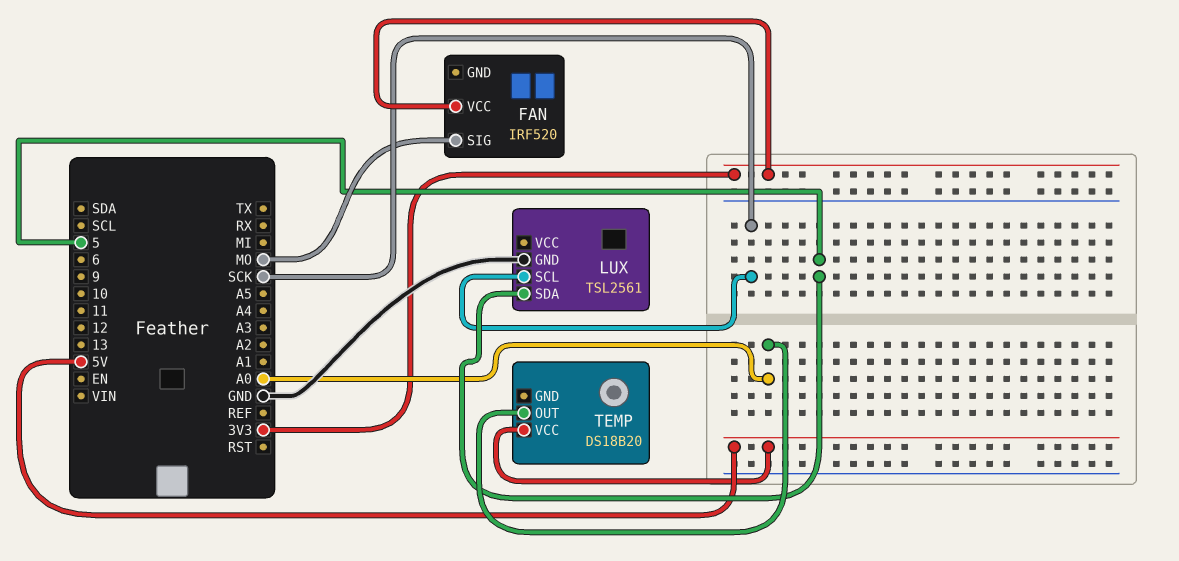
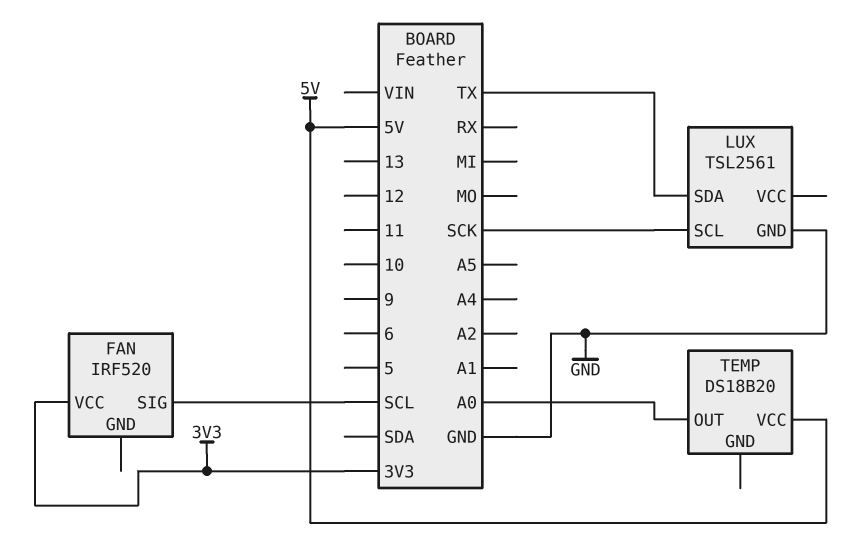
FAN pin SIG: MO -> SCL
LUX pin SDA: 5 -> TX

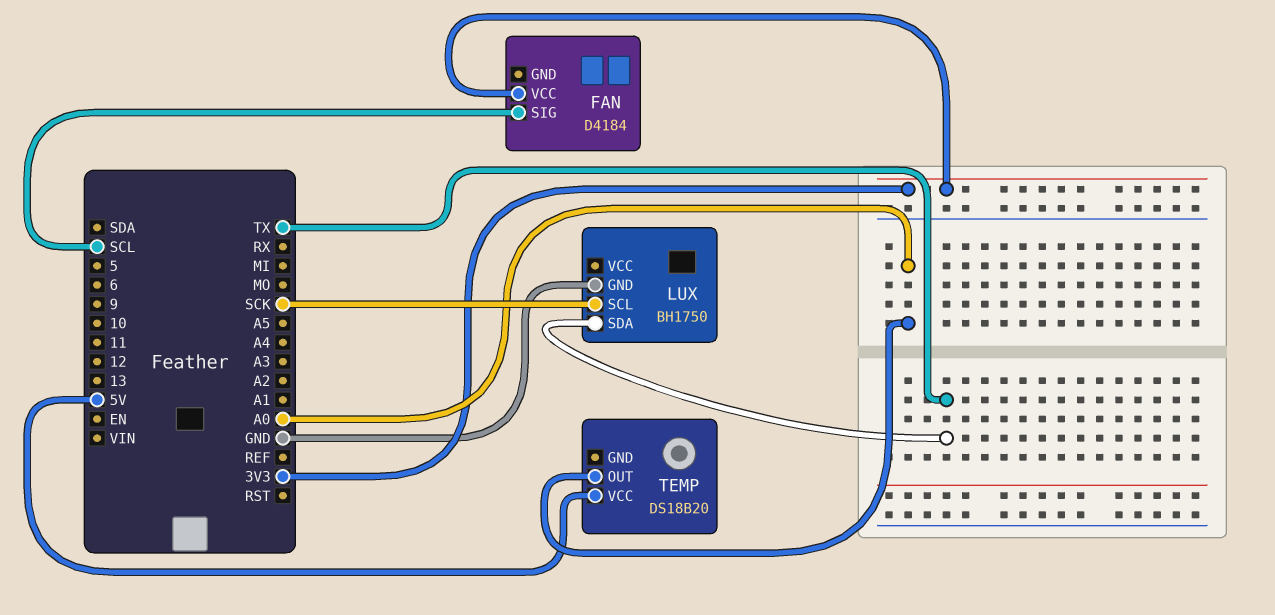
FAN: IRF520 -> D4184
LUX: TSL2561 -> BH1750

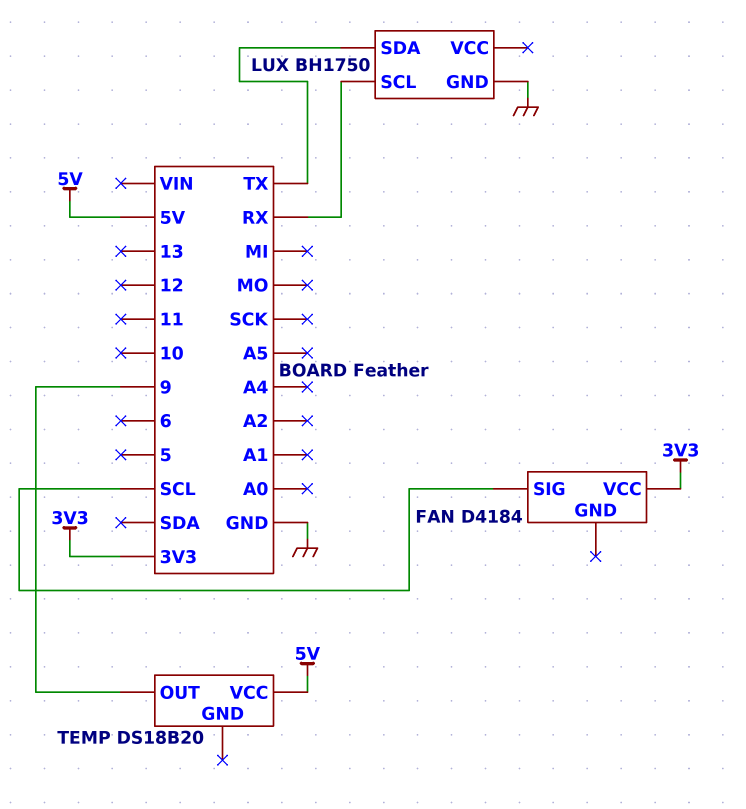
LUX pin SCL: SCK -> RX
TEMP pin OUT: A0 -> 9

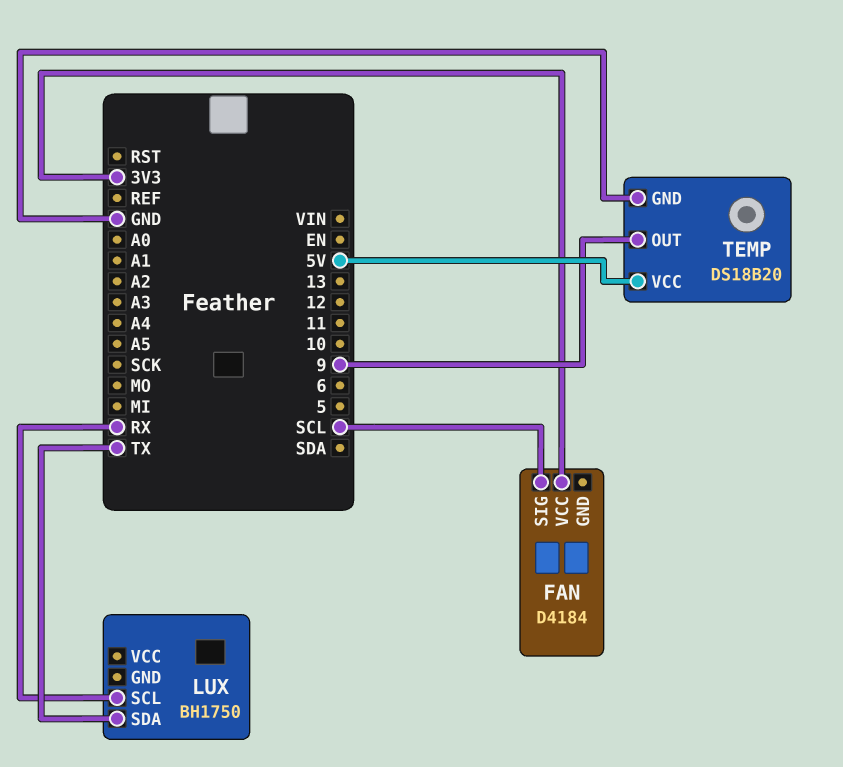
LUX pin GND: GND -> none
TEMP pin GND: none -> GND

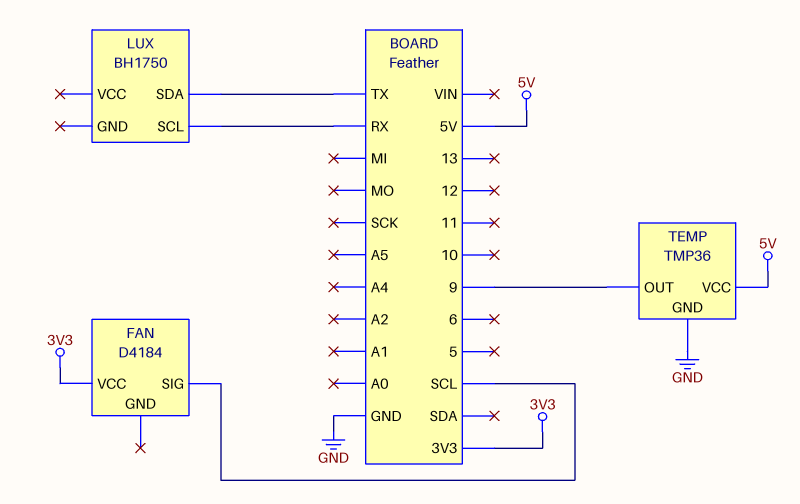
TEMP: DS18B20 -> TMP36

